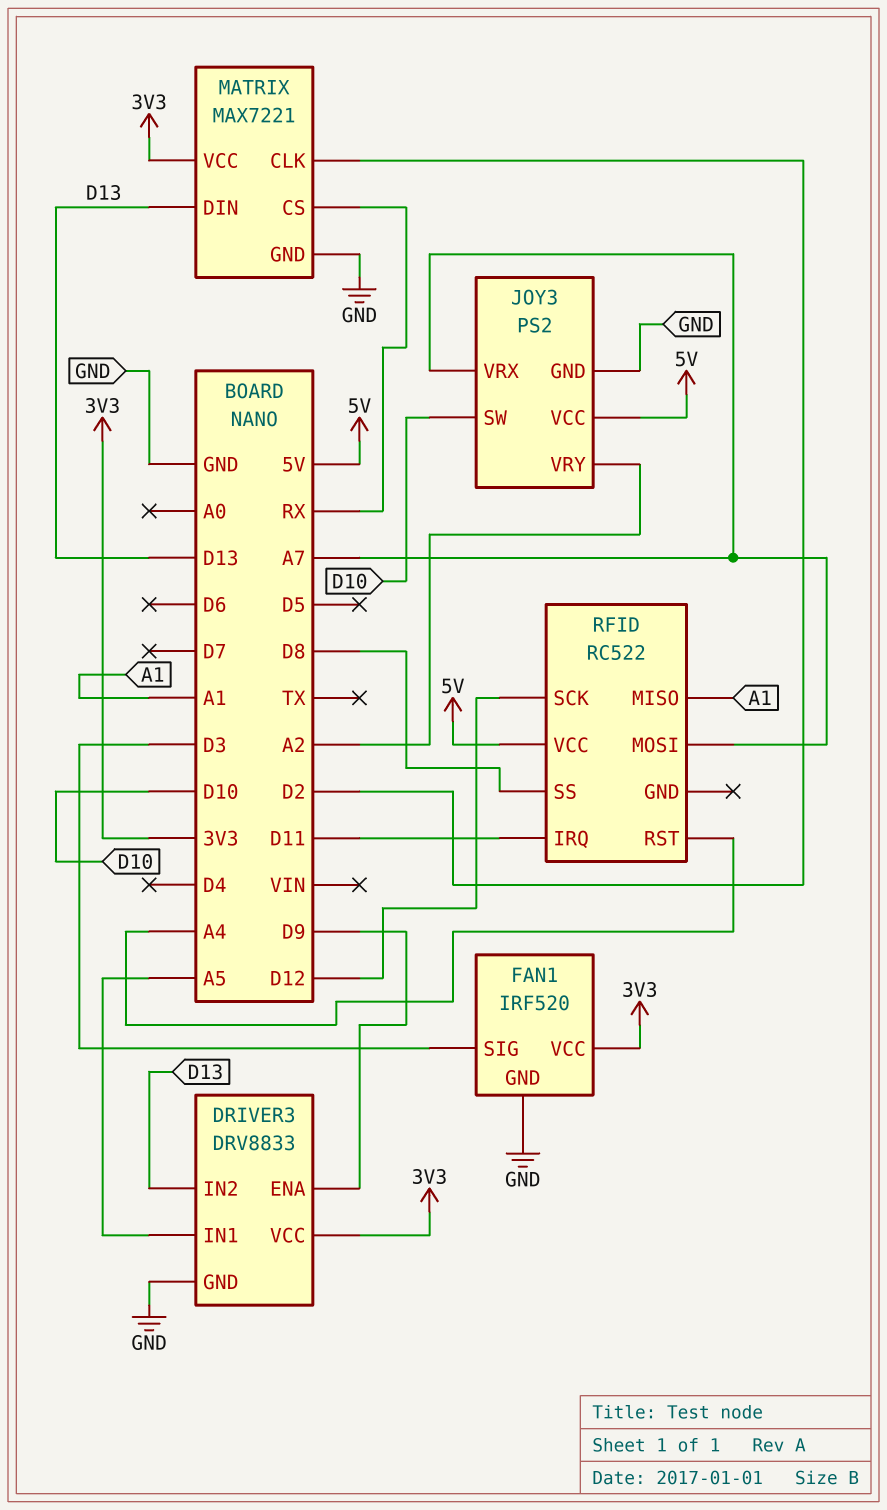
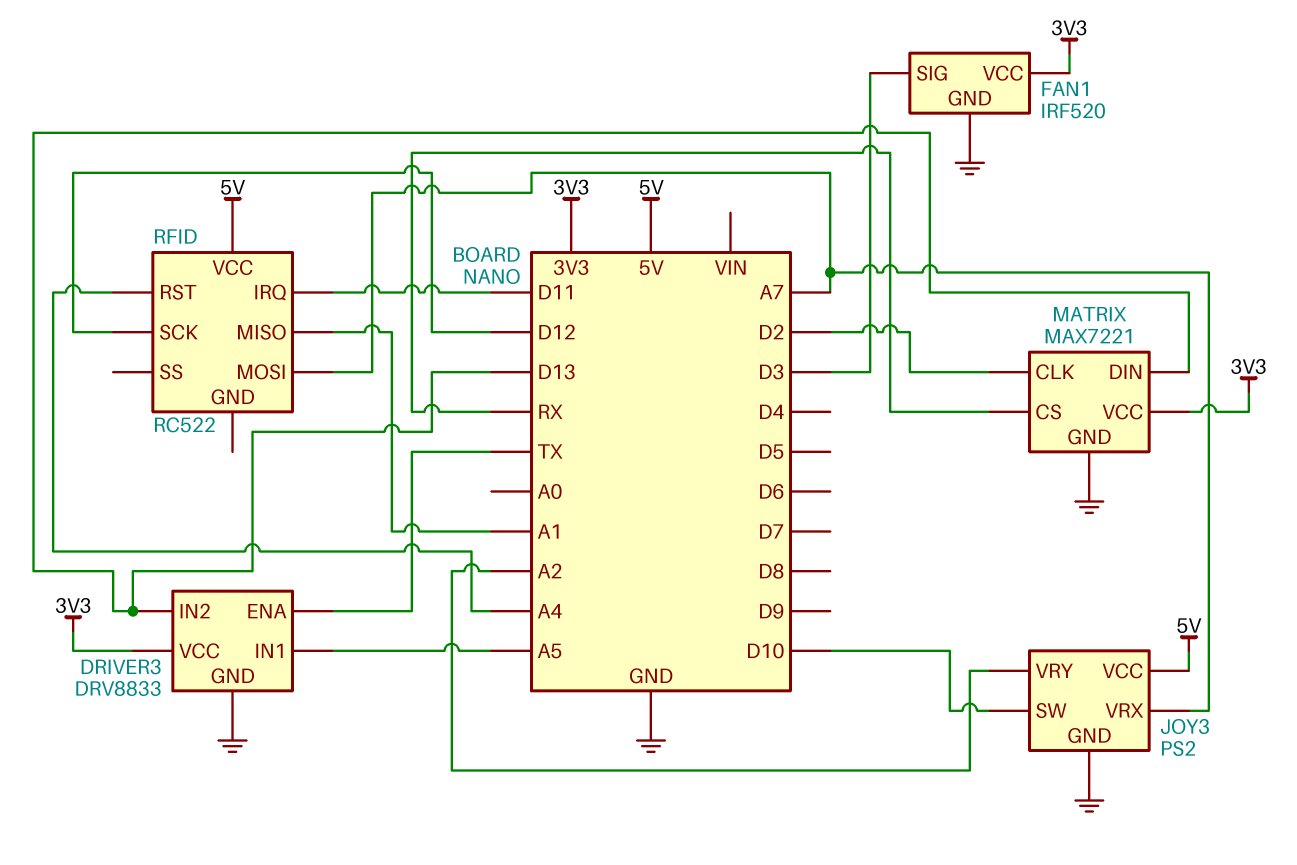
DRIVER3 pin ENA: D9 -> TX
RFID pin SS: D8 -> none

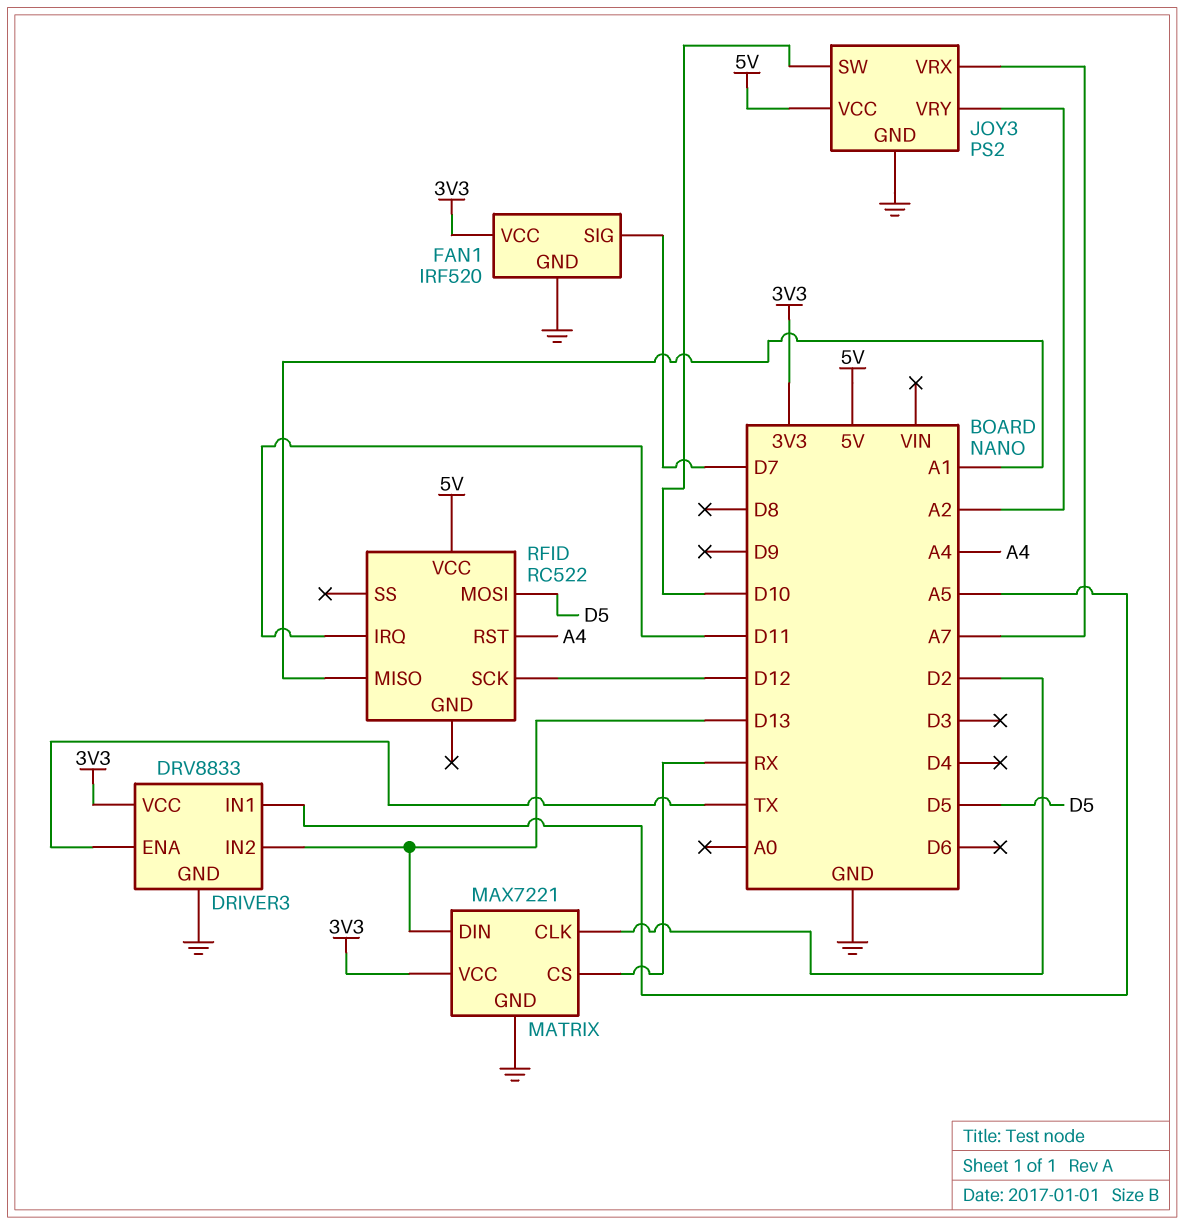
FAN1 pin SIG: D3 -> D7
RFID pin MOSI: A7 -> D5

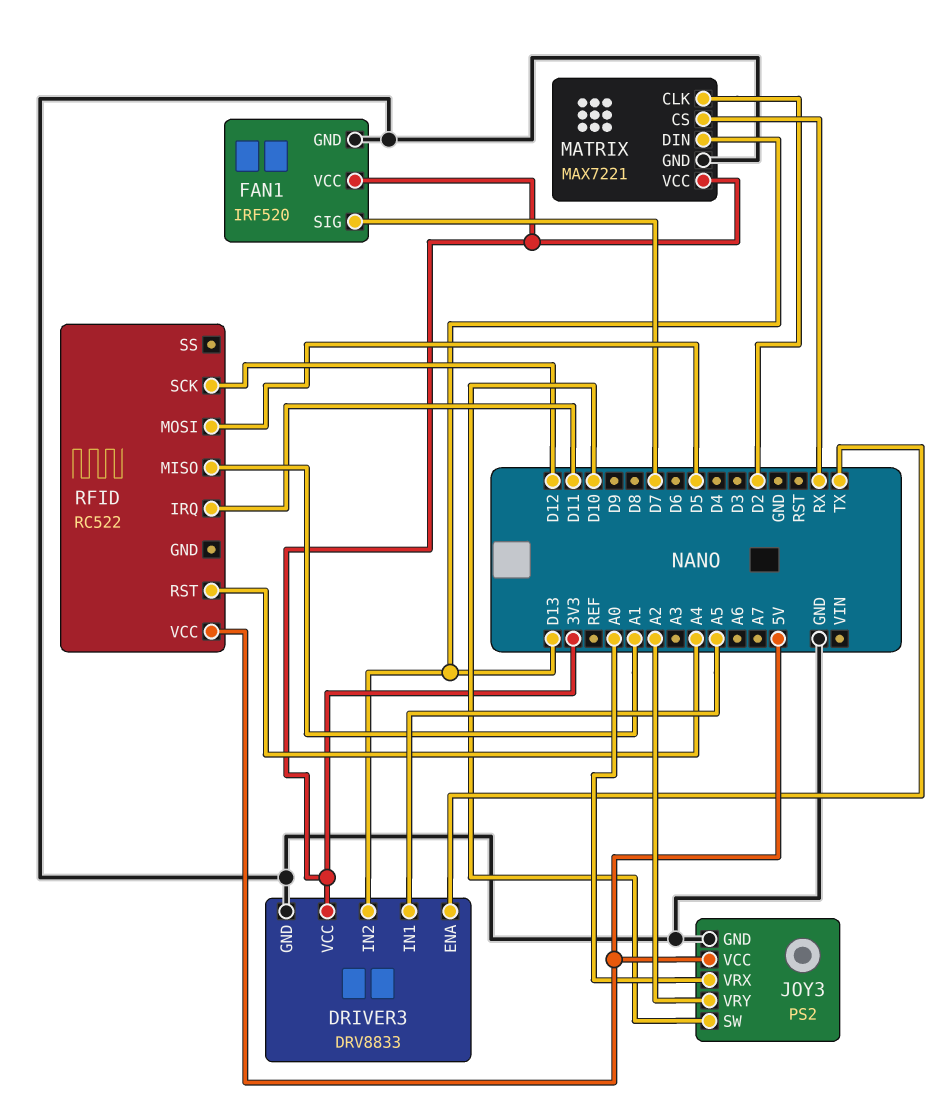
JOY3 pin VRX: A7 -> A0

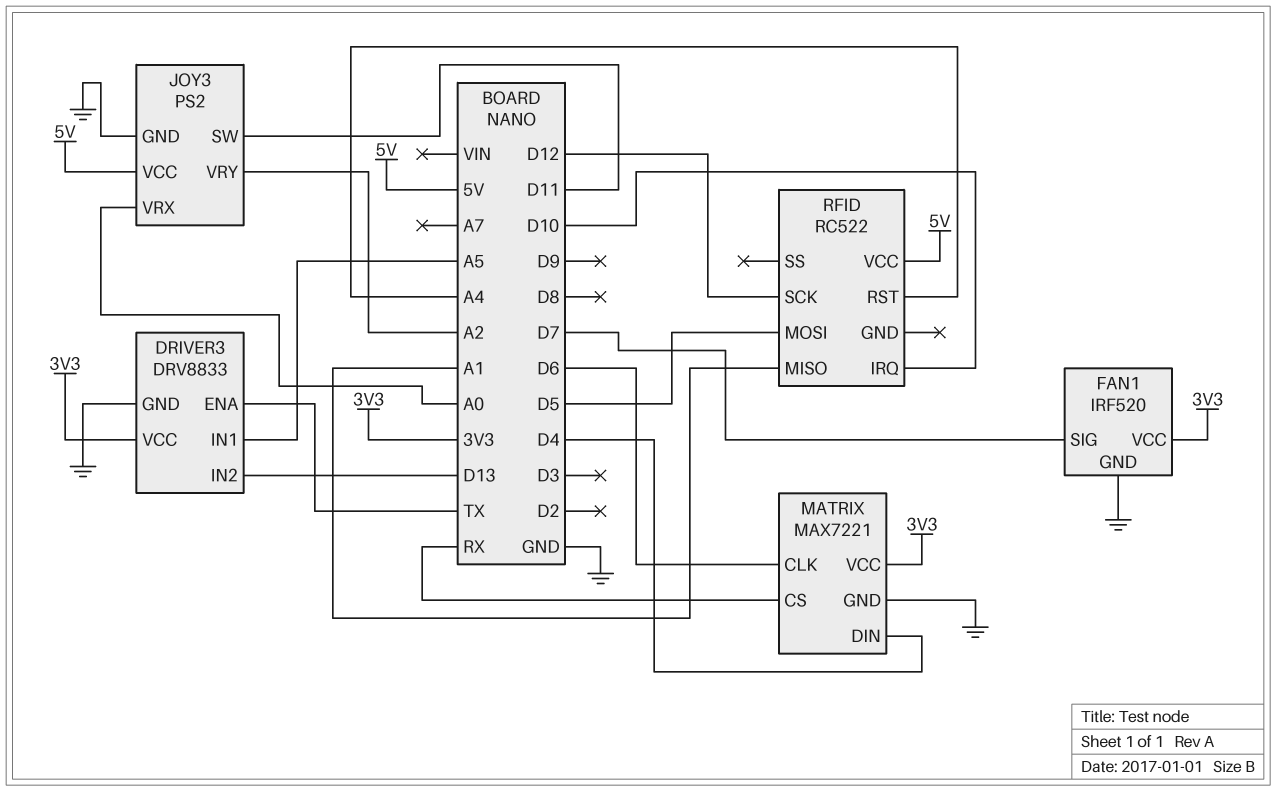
JOY3 pin SW: D10 -> D11
MATRIX pin CLK: D2 -> D6
MATRIX pin DIN: D13 -> D4
RFID pin IRQ: D11 -> D10

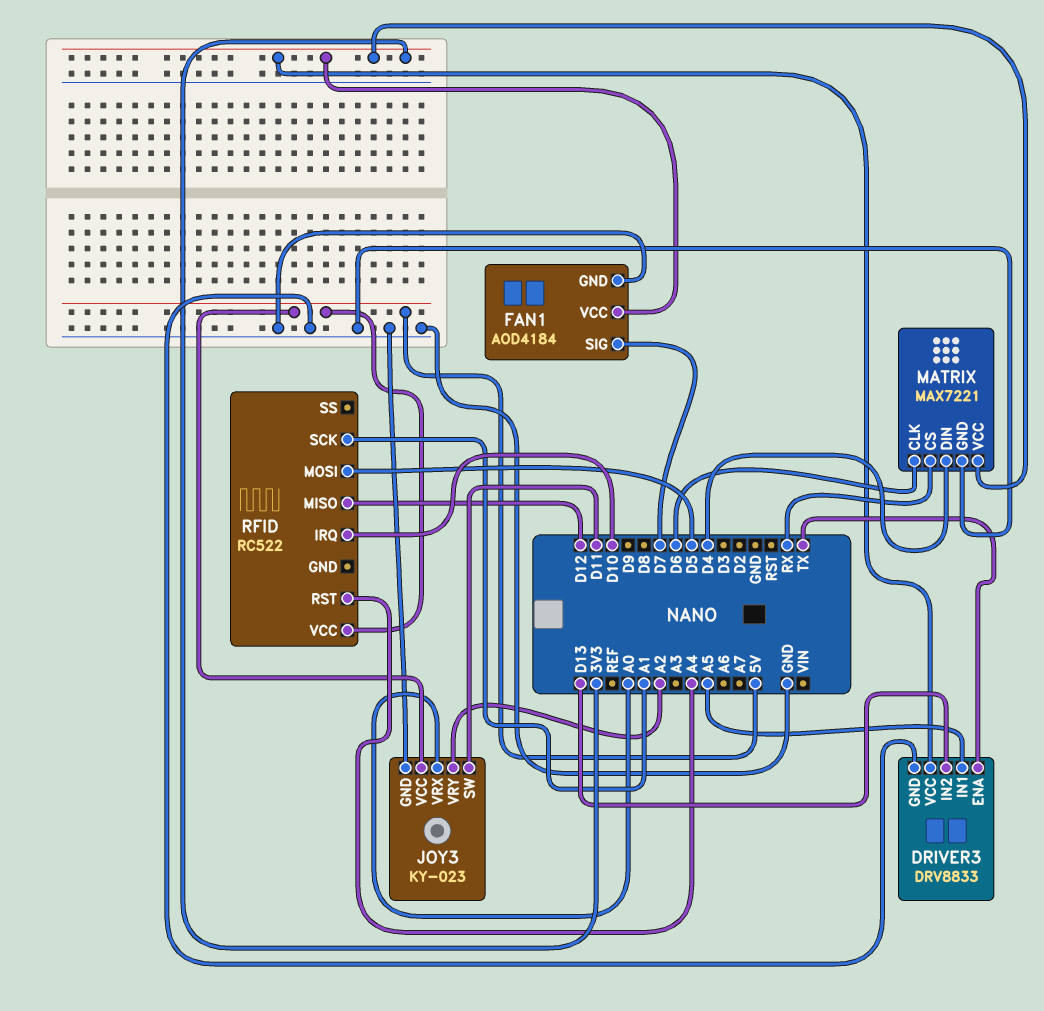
FAN1: IRF520 -> AOD4184
JOY3: PS2 -> KY-023
RFID pin MISO: A1 -> D12
RFID pin SCK: D12 -> A1

